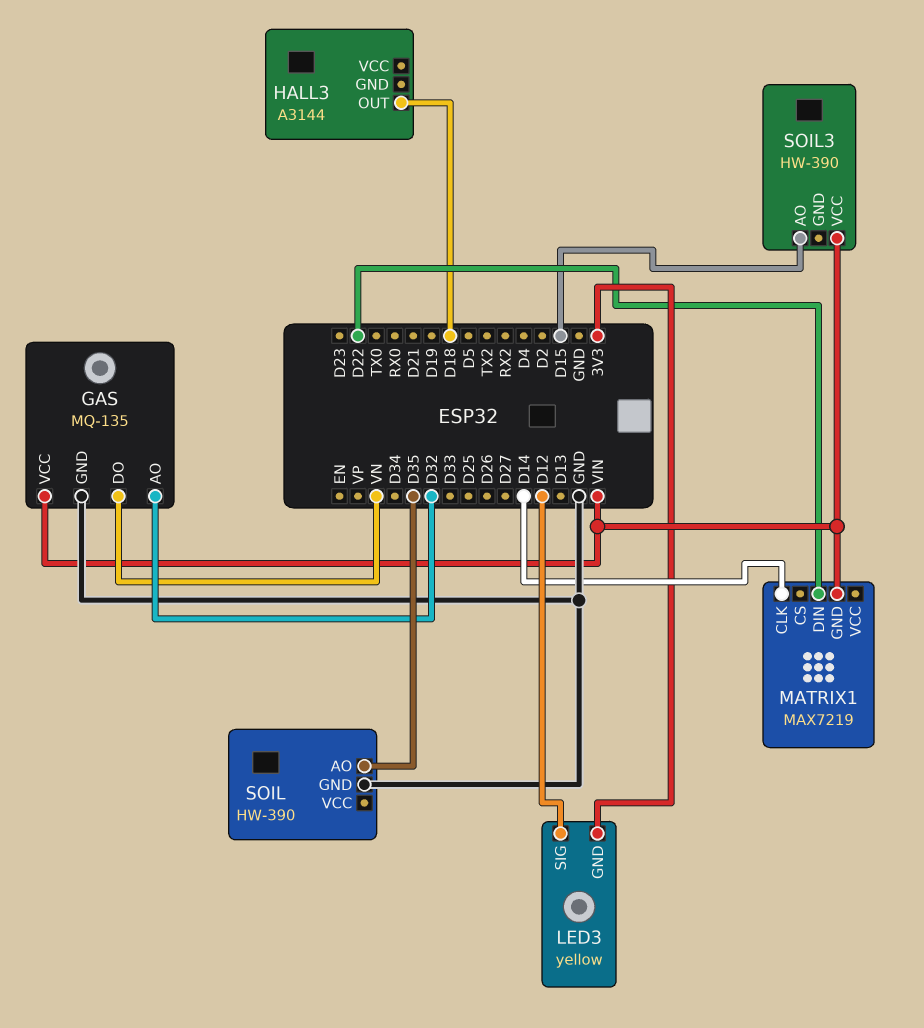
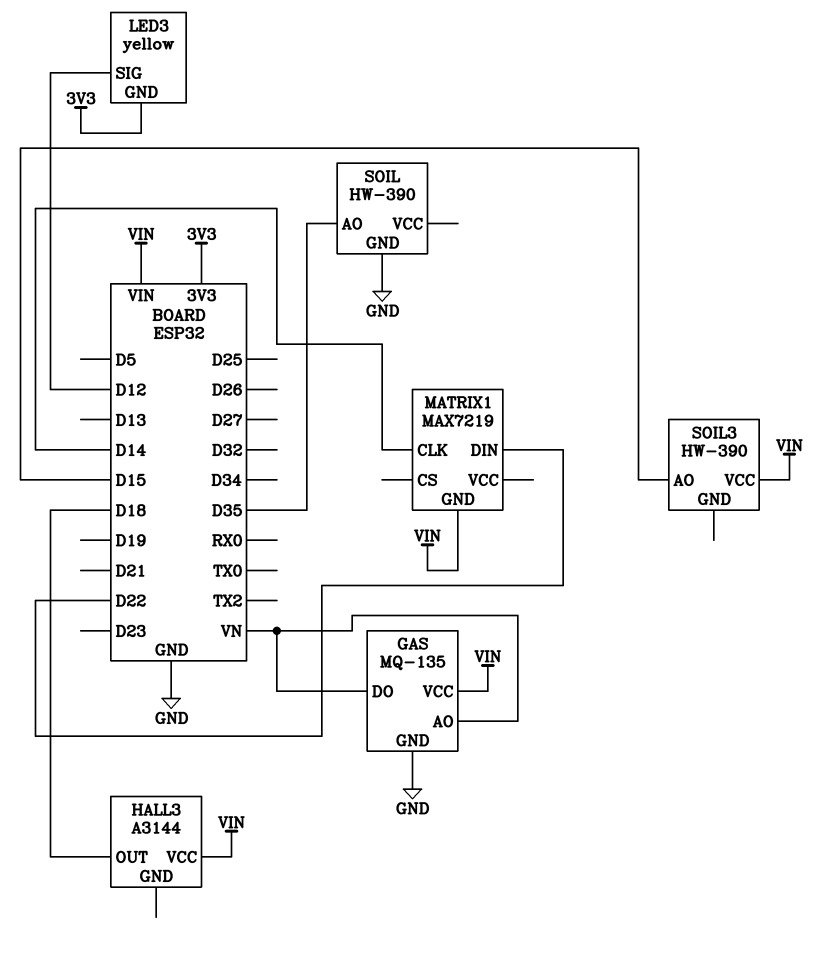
GAS pin AO: D32 -> VN
HALL3 pin VCC: none -> VIN

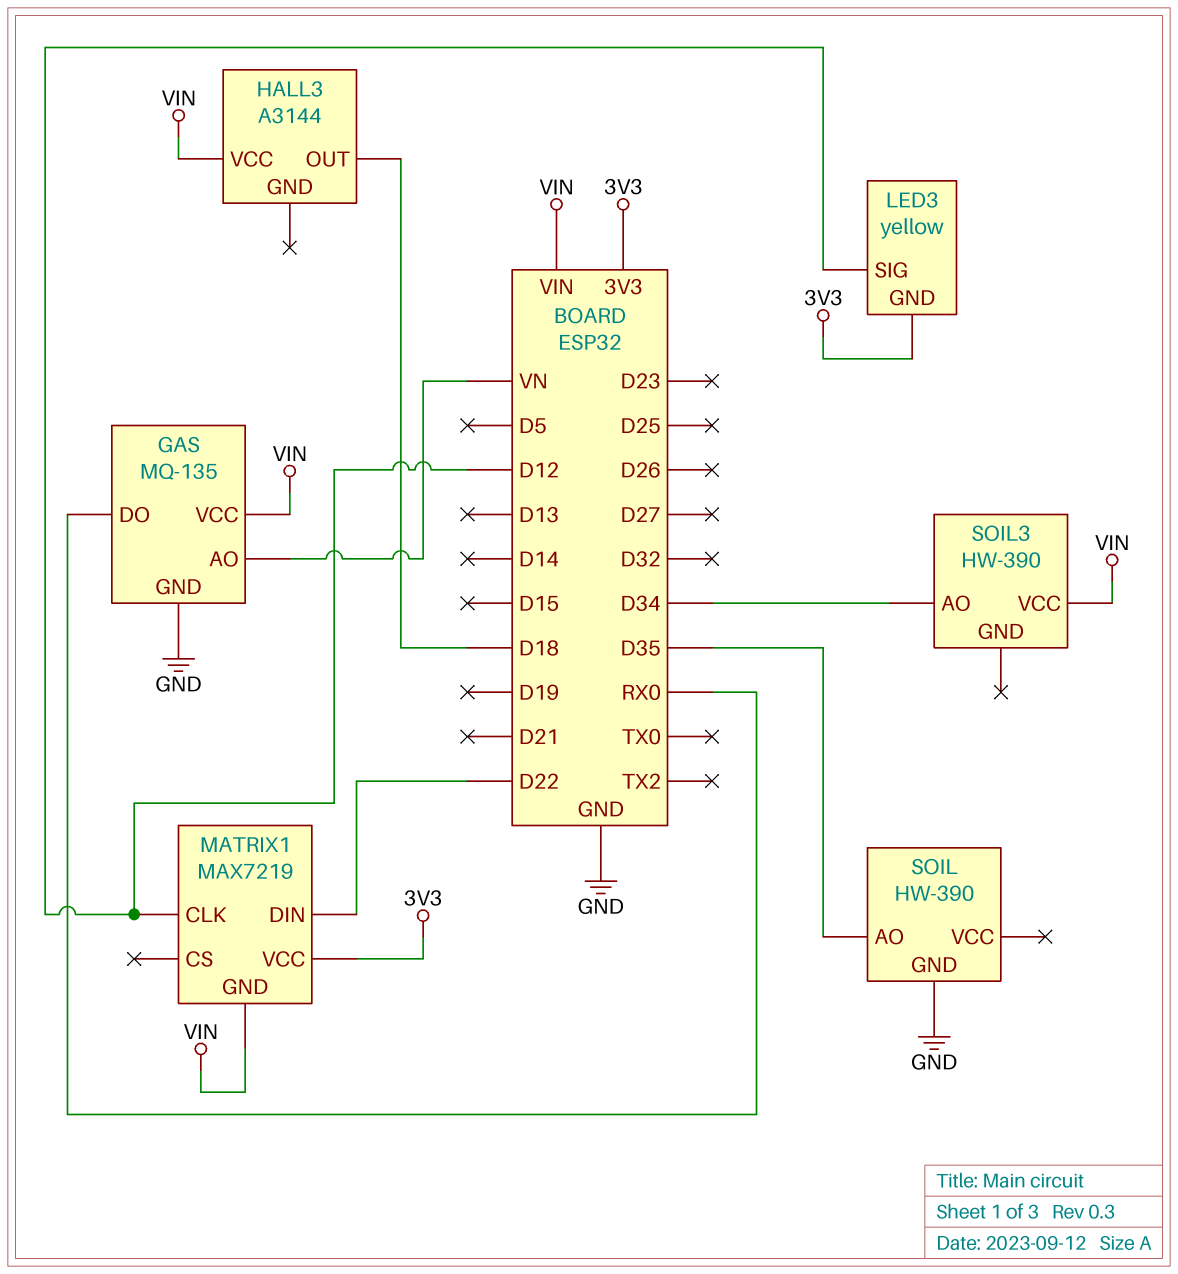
GAS pin DO: VN -> RX0
MATRIX1 pin CLK: D14 -> D12
MATRIX1 pin VCC: none -> 3V3
SOIL3 pin AO: D15 -> D34

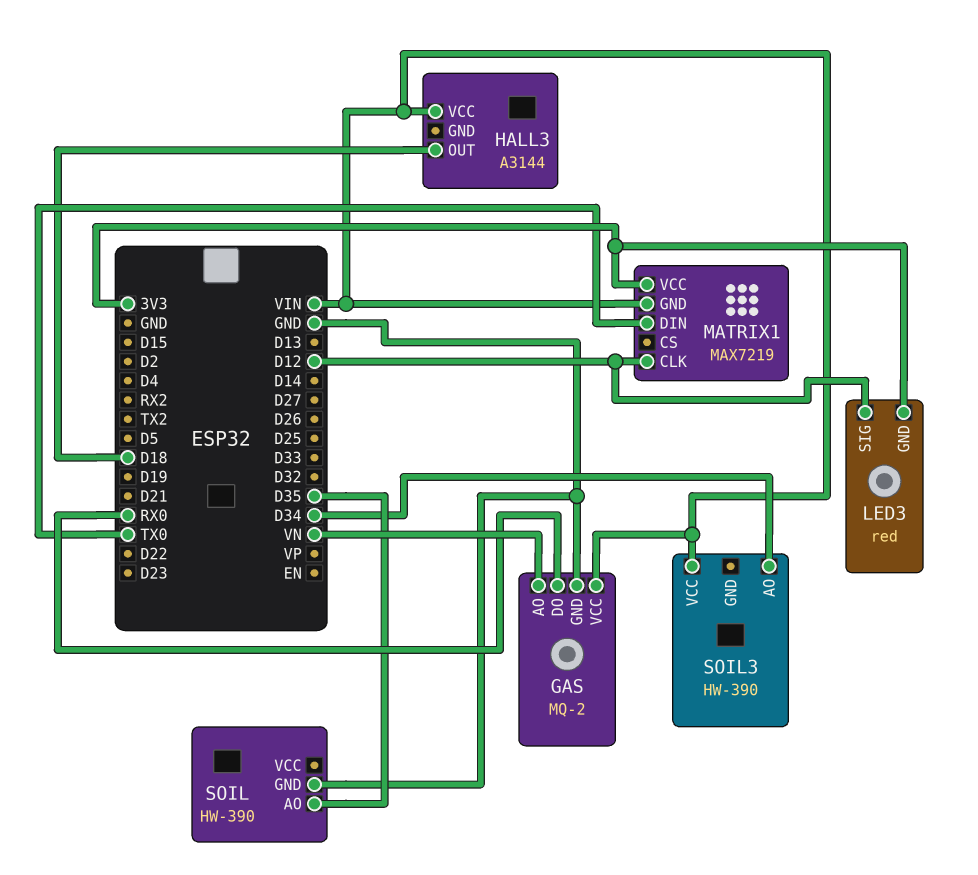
GAS: MQ-135 -> MQ-2
LED3: yellow -> red
MATRIX1 pin DIN: D22 -> TX0

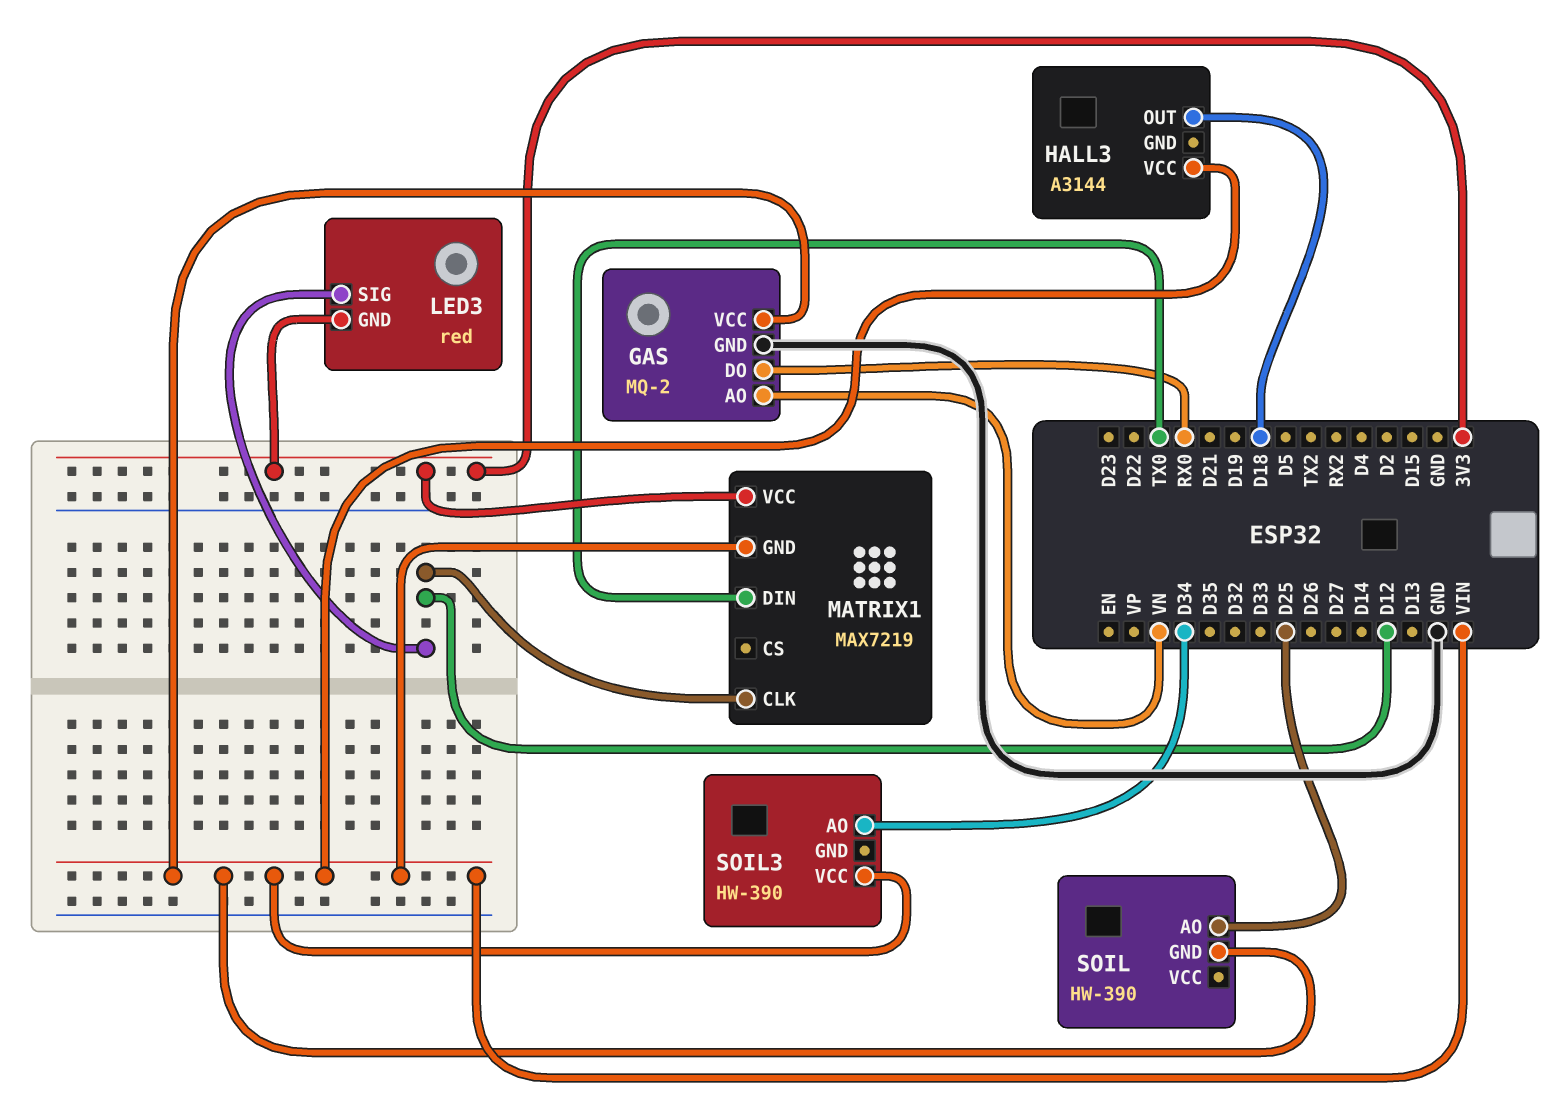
SOIL pin AO: D35 -> D25
SOIL pin GND: GND -> VIN

